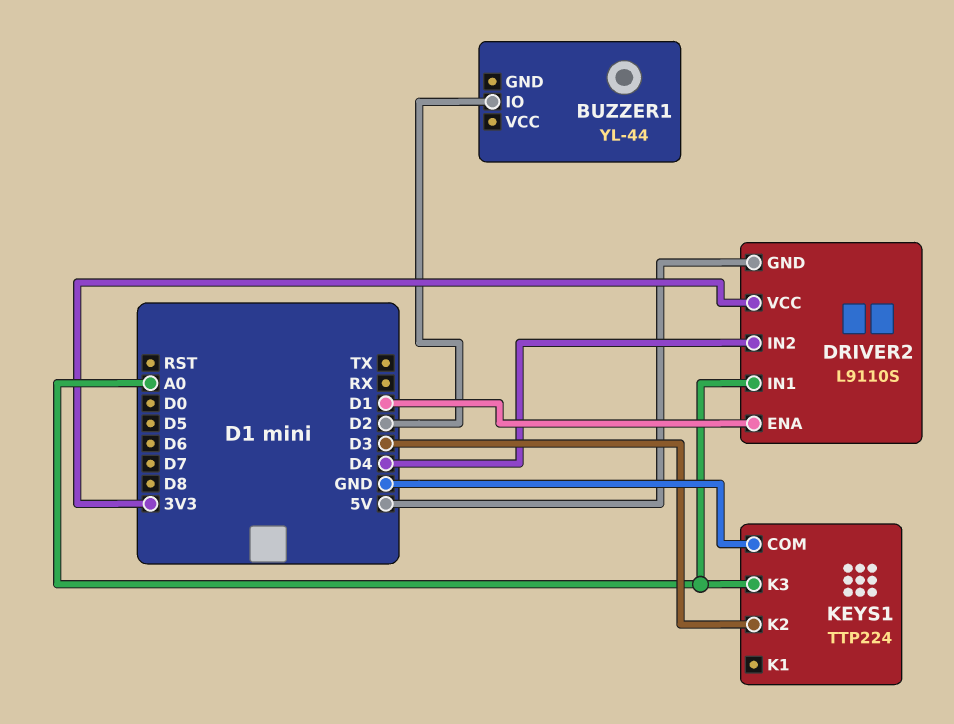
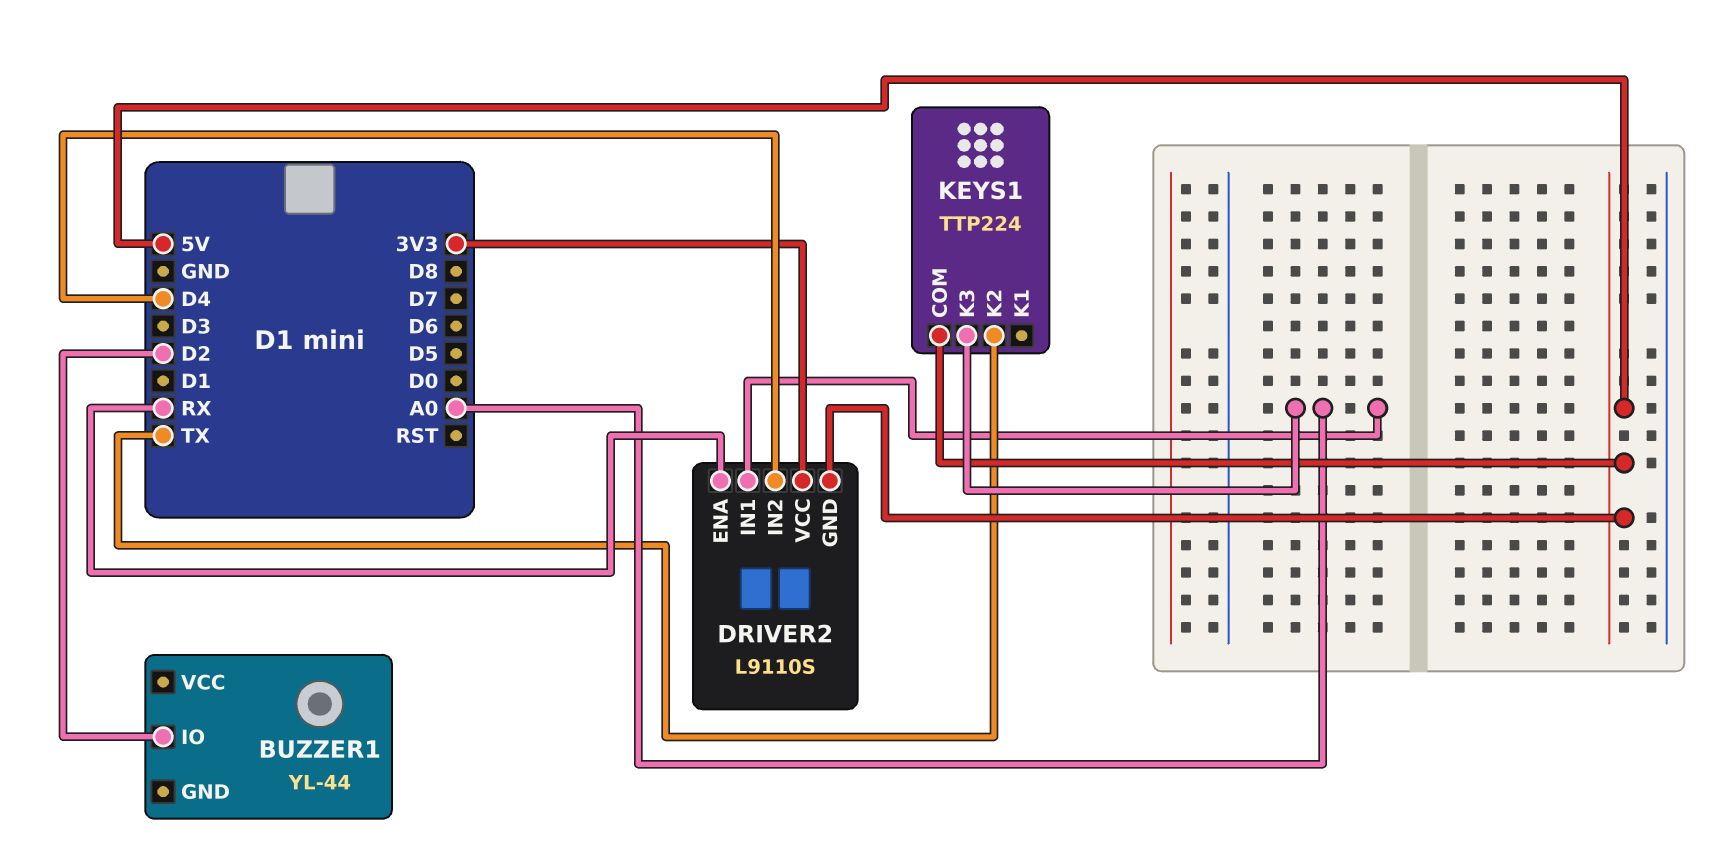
DRIVER2 pin ENA: D1 -> RX
KEYS1 pin COM: GND -> 5V
KEYS1 pin K2: D3 -> TX

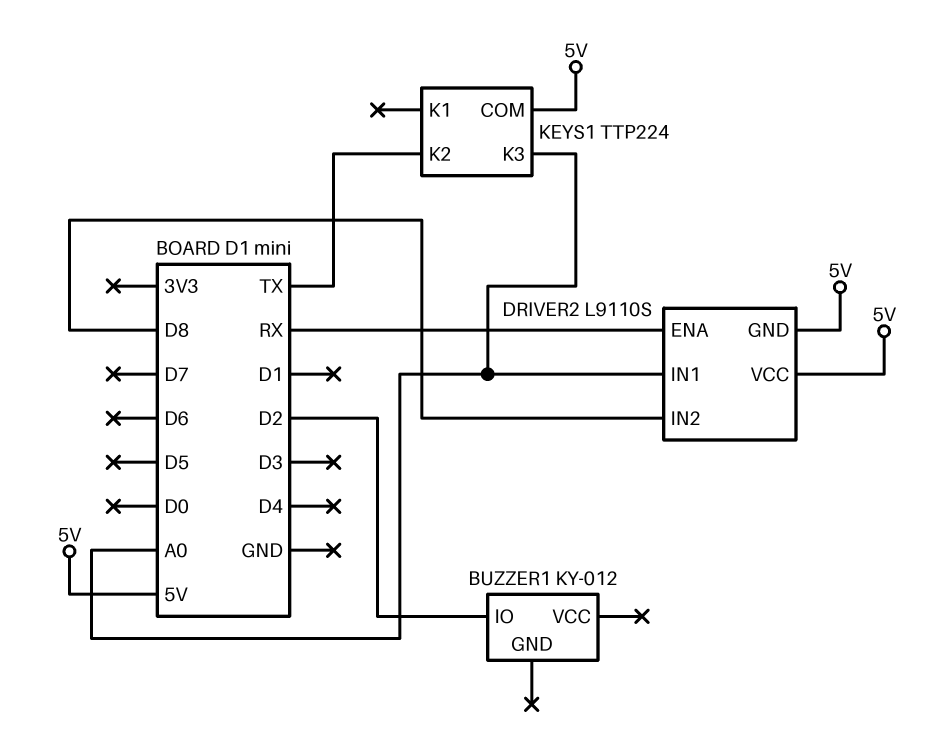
BUZZER1: YL-44 -> KY-012
DRIVER2 pin IN2: D4 -> D8
DRIVER2 pin VCC: 3V3 -> 5V

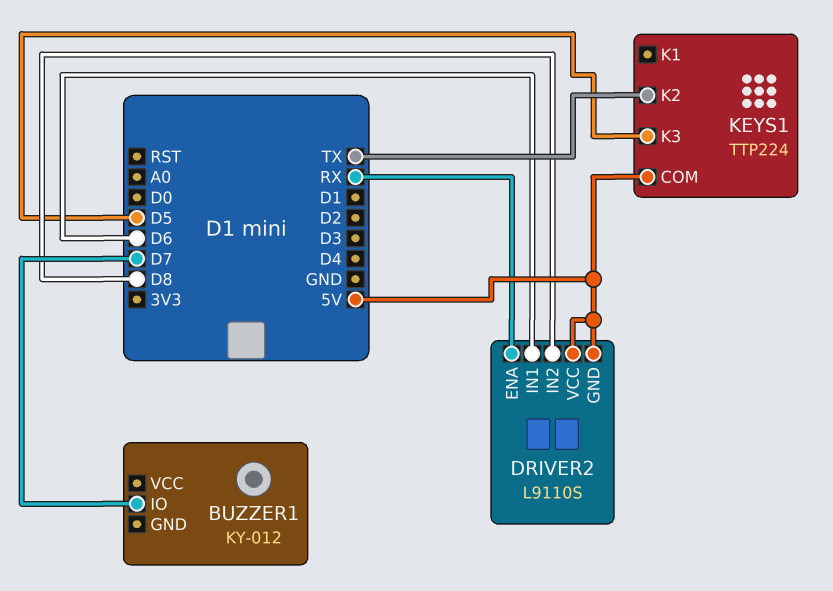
BUZZER1 pin IO: D2 -> D7
DRIVER2 pin IN1: A0 -> D6
KEYS1 pin K3: A0 -> D5

